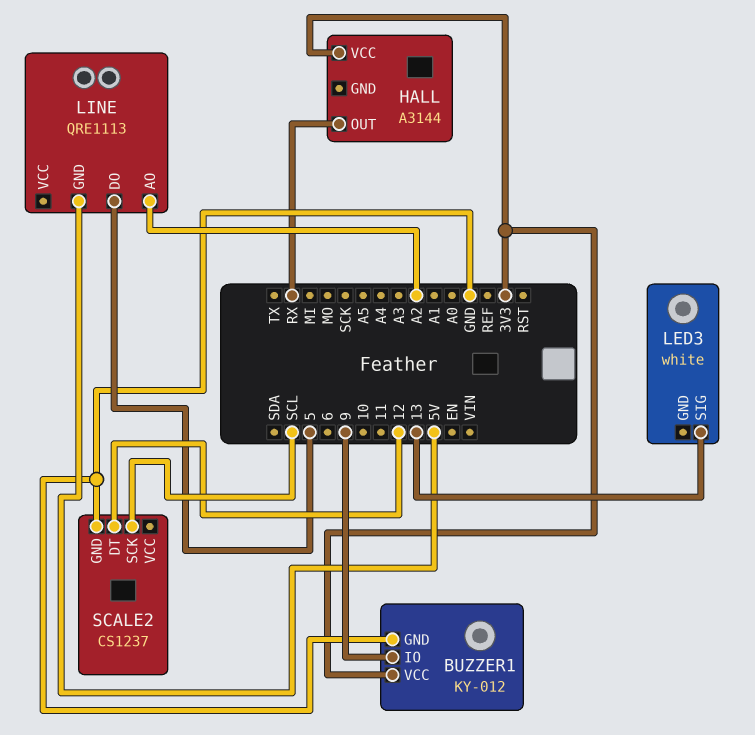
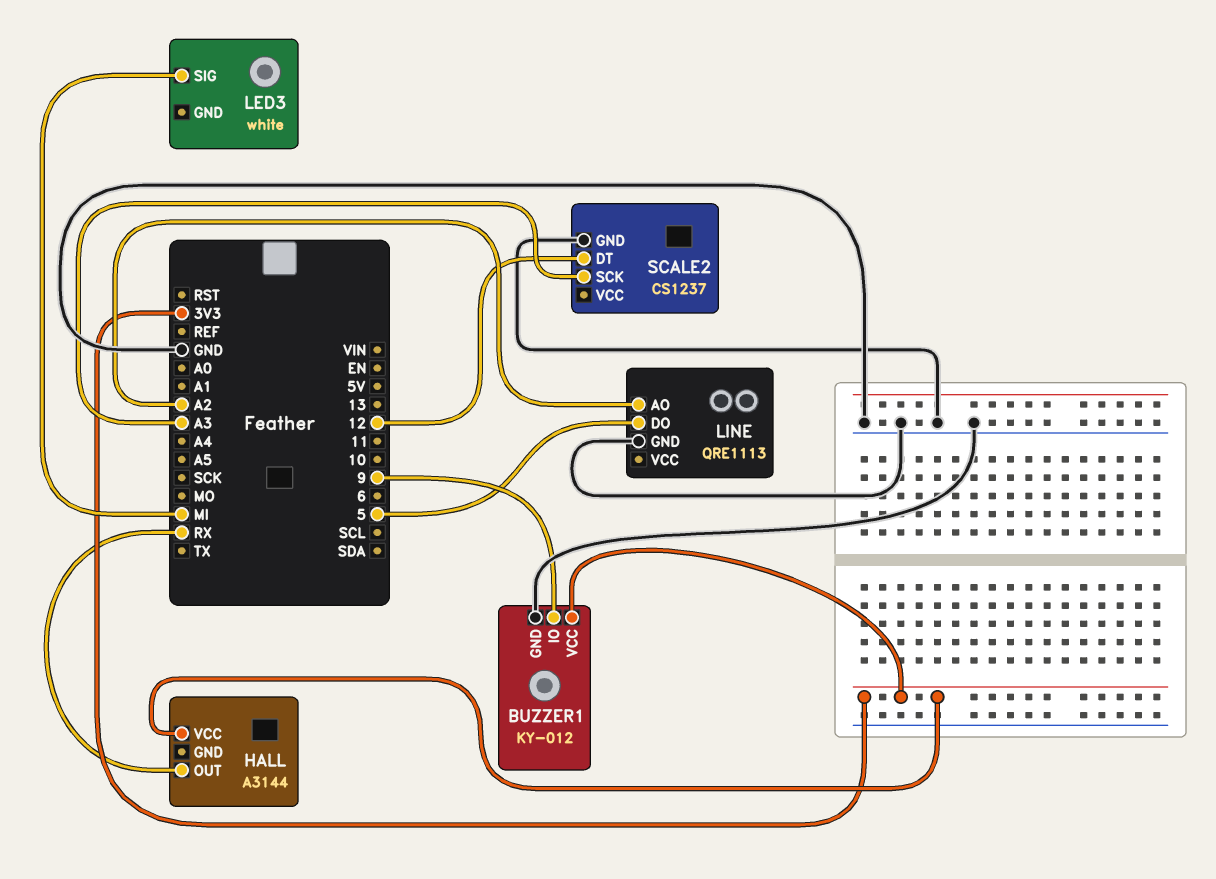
LED3 pin SIG: 13 -> MI
LINE pin GND: 5V -> GND
SCALE2 pin SCK: SCL -> A3

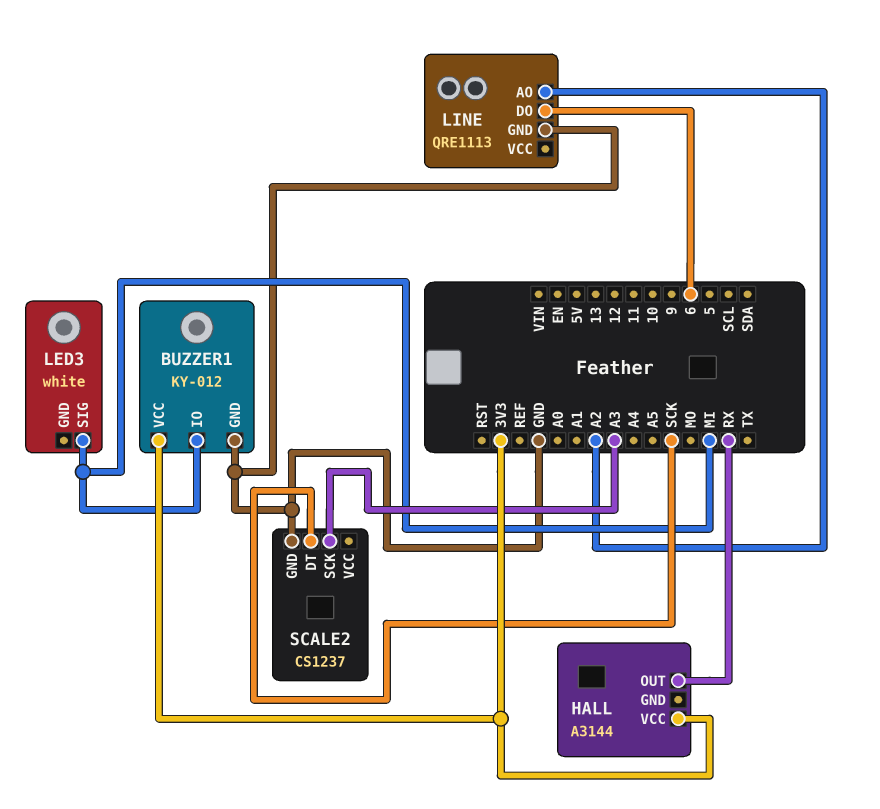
BUZZER1 pin IO: 9 -> MI
LINE pin DO: 5 -> 6
SCALE2 pin DT: 12 -> SCK

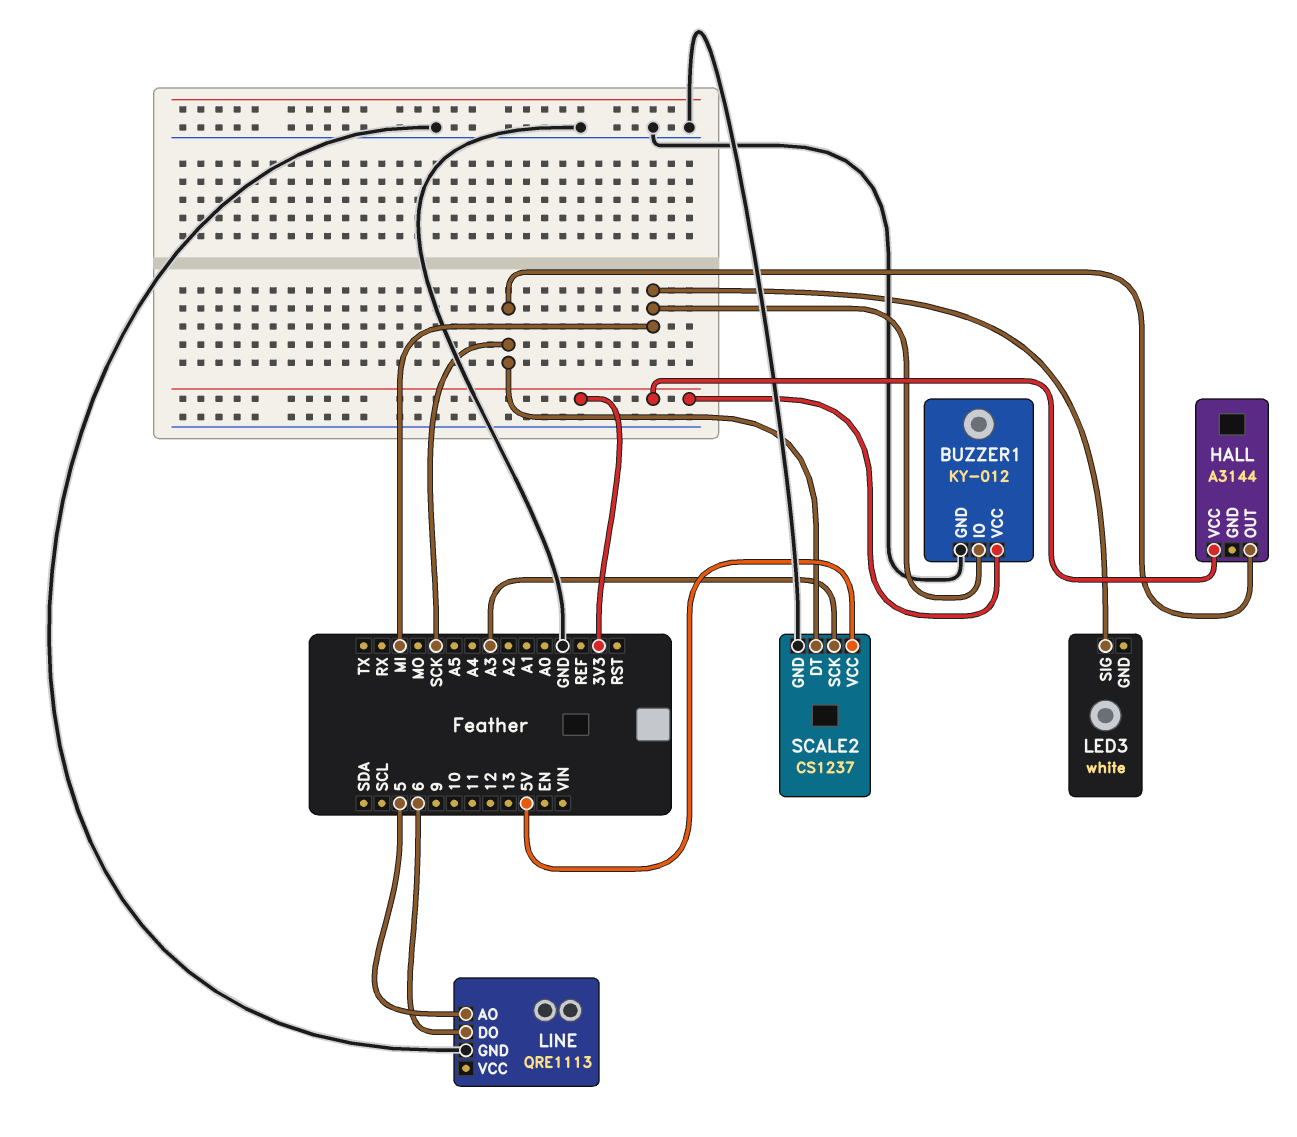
HALL pin OUT: RX -> SCK
LINE pin AO: A2 -> 5
SCALE2 pin VCC: none -> 5V

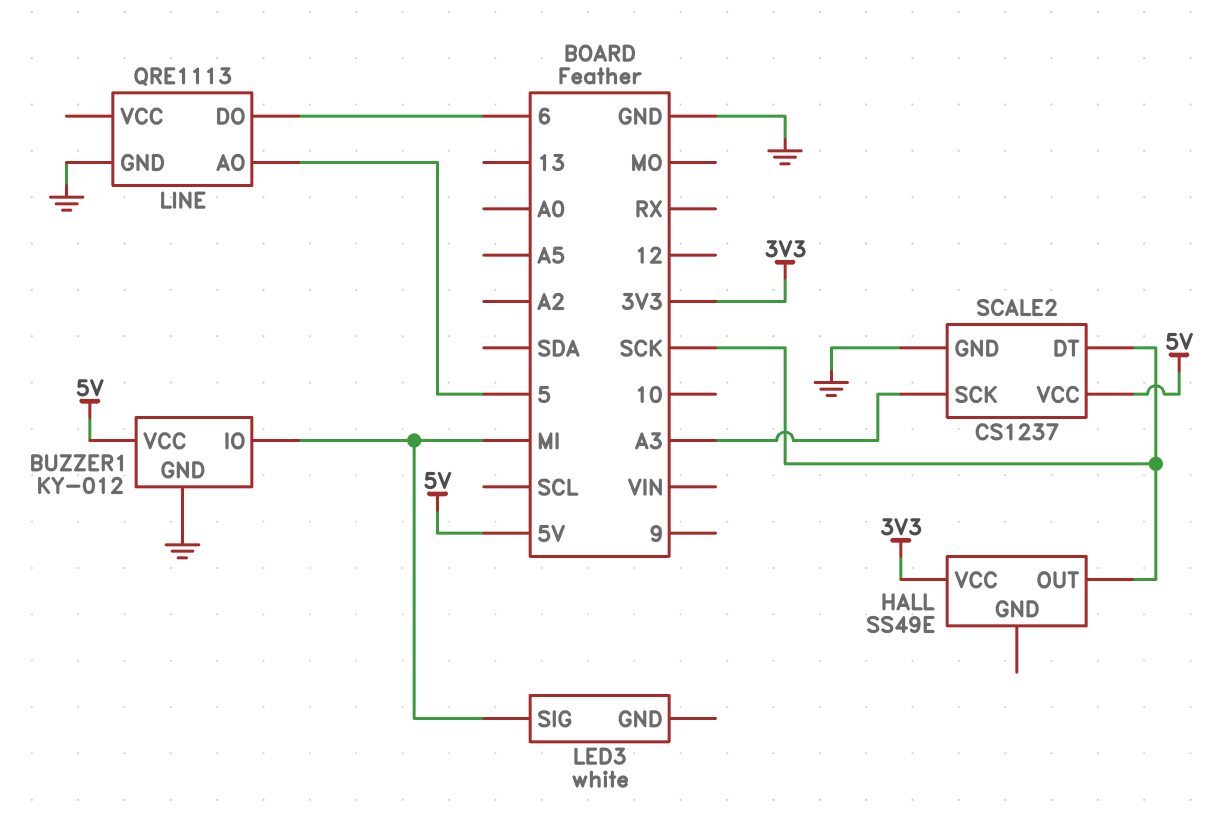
BUZZER1 pin VCC: 3V3 -> 5V
HALL: A3144 -> SS49E

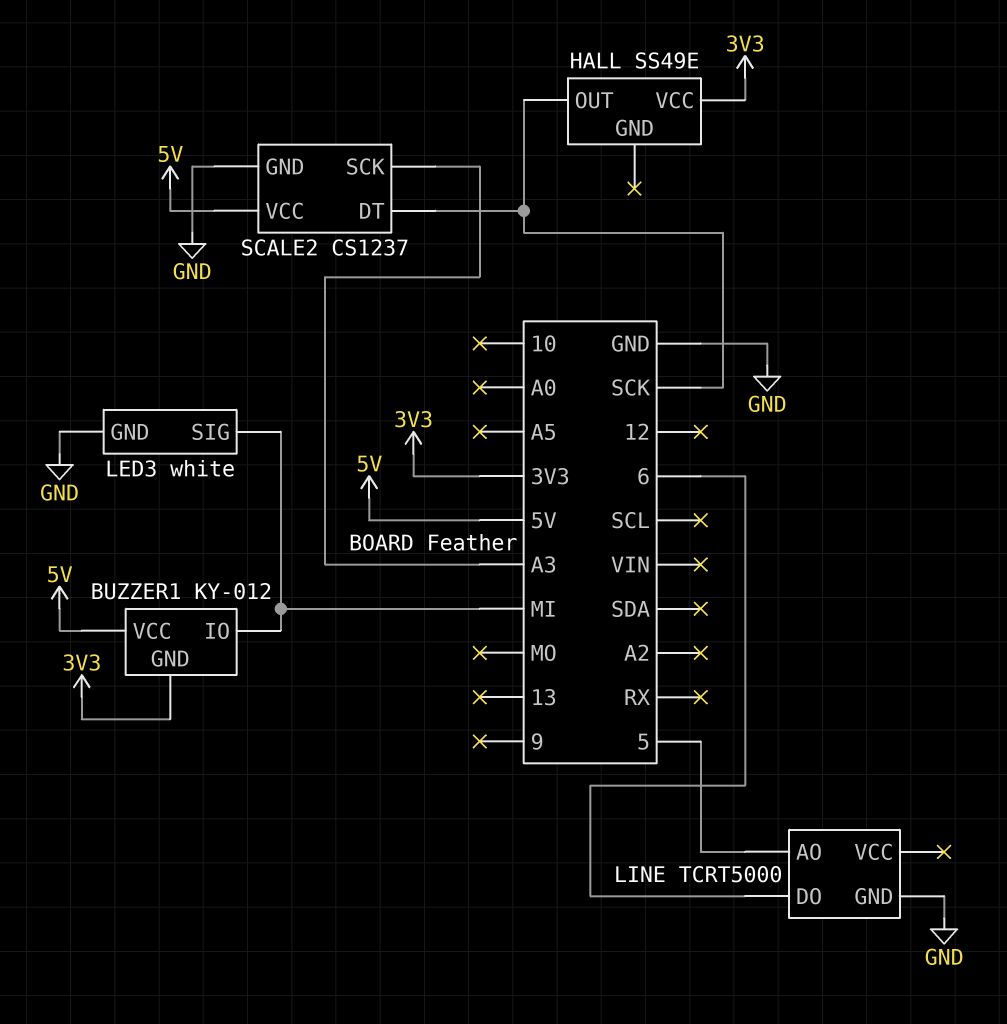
BUZZER1 pin GND: GND -> 3V3
LED3 pin GND: none -> GND
LINE: QRE1113 -> TCRT5000

